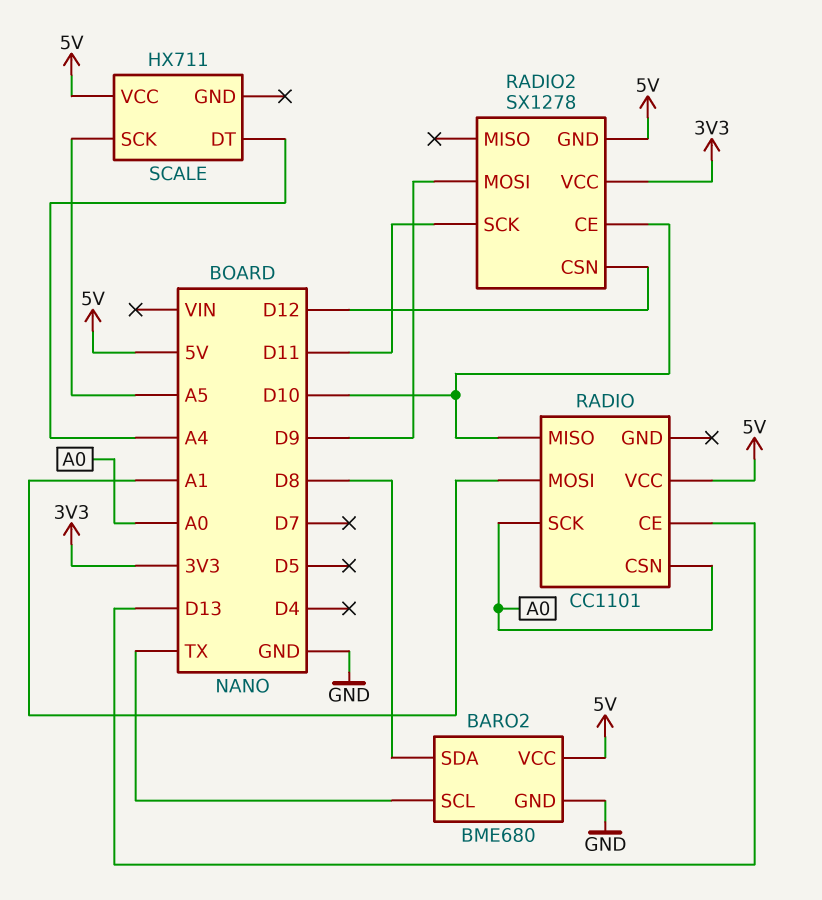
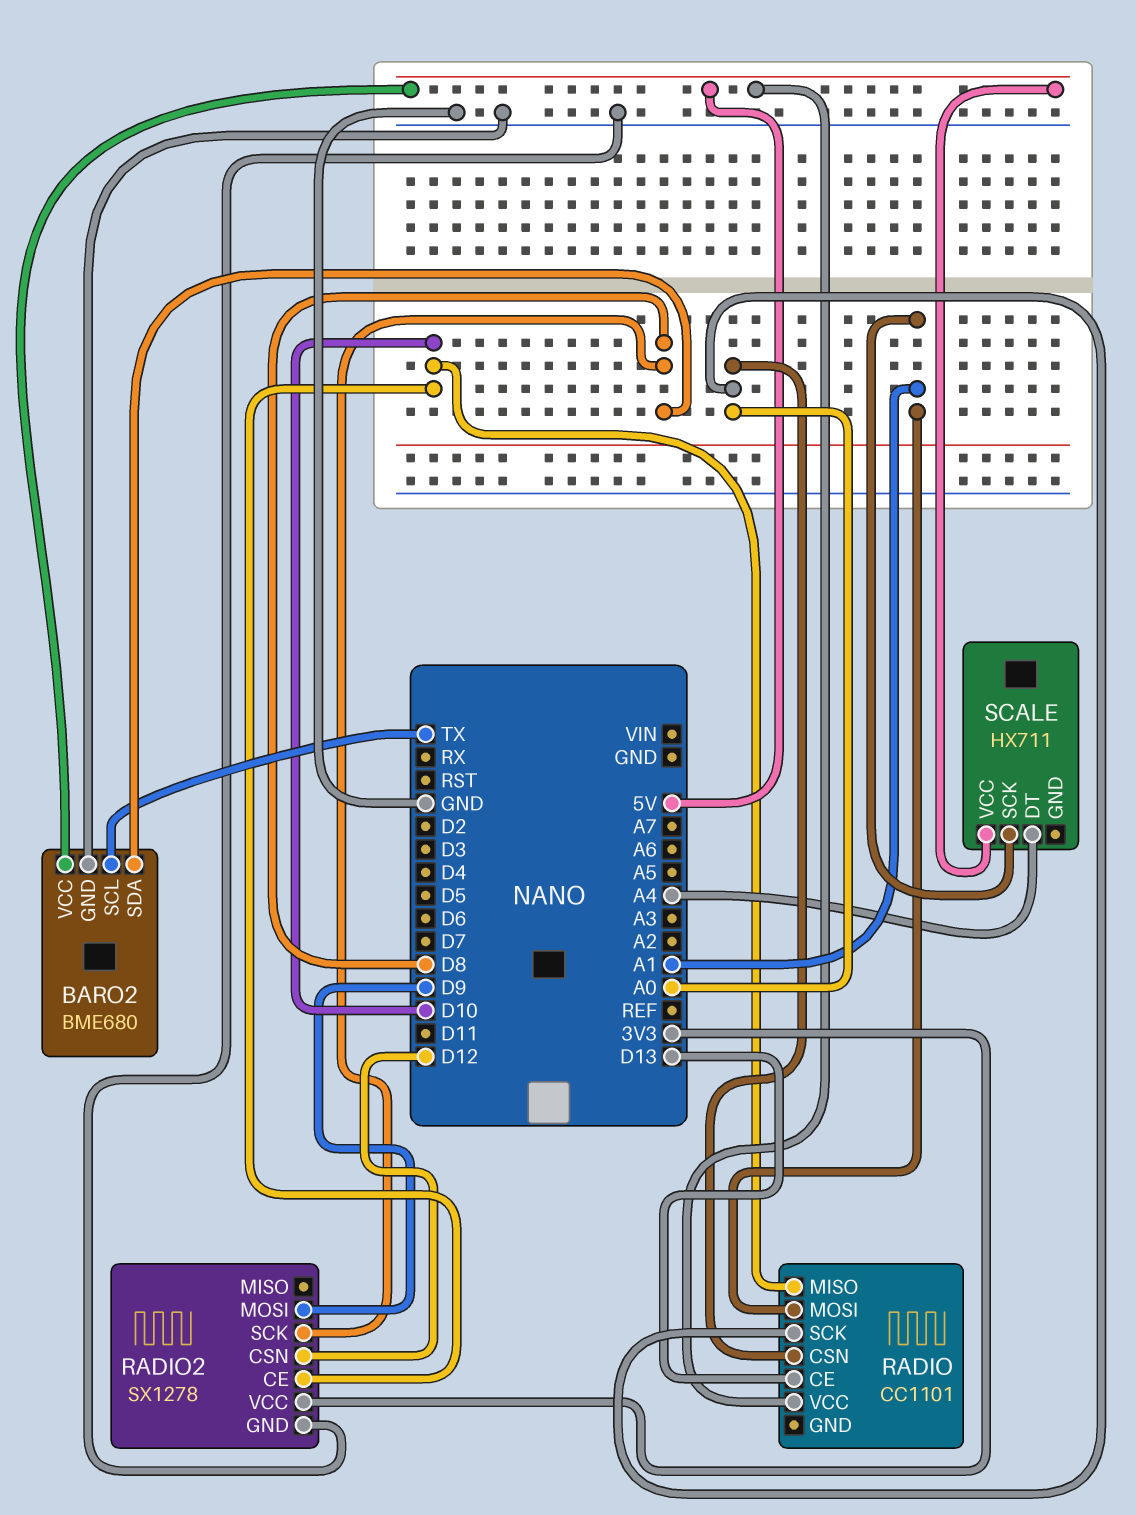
RADIO2 pin GND: 5V -> GND
RADIO2 pin SCK: D11 -> D8
SCALE pin SCK: A5 -> A1

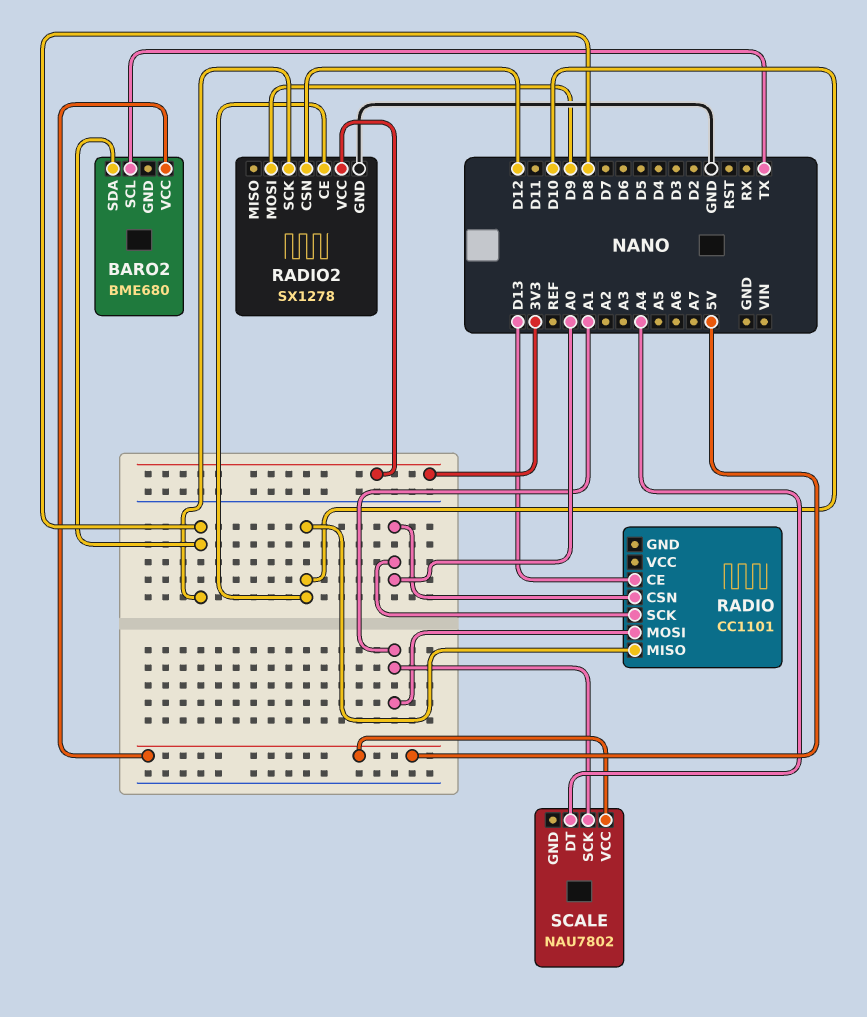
BARO2 pin GND: GND -> none
RADIO pin VCC: 5V -> none
SCALE: HX711 -> NAU7802

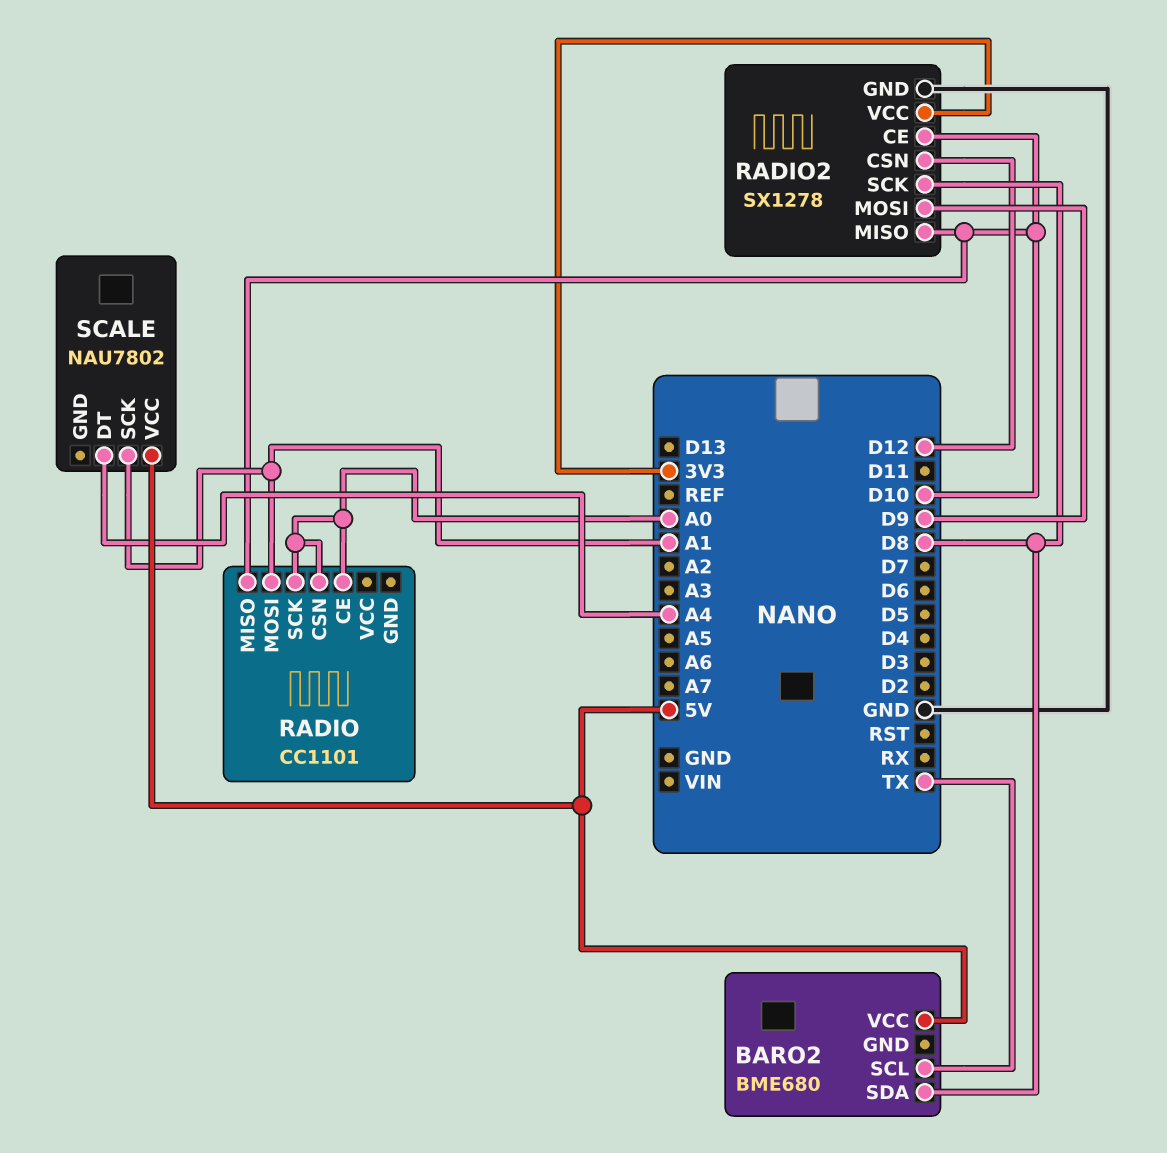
RADIO pin CE: D13 -> A0
RADIO2 pin MISO: none -> D10

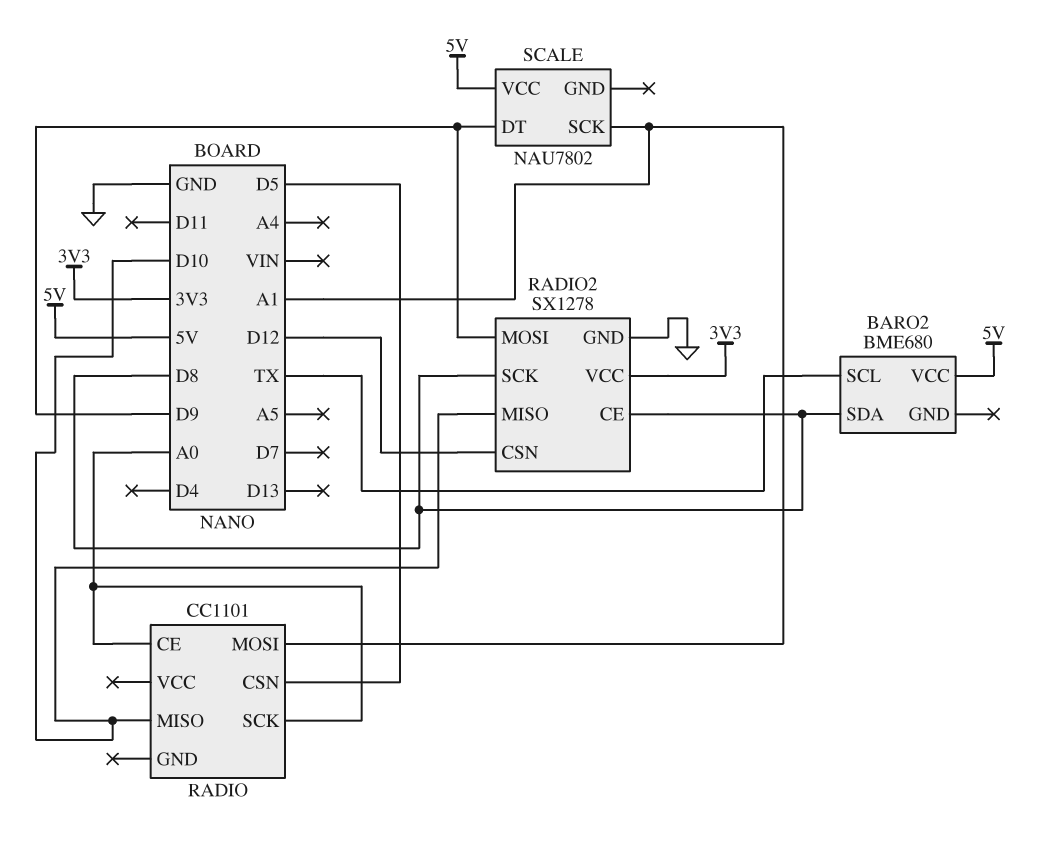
RADIO pin CSN: A0 -> D5
RADIO2 pin CE: D10 -> D8
SCALE pin DT: A4 -> D9

